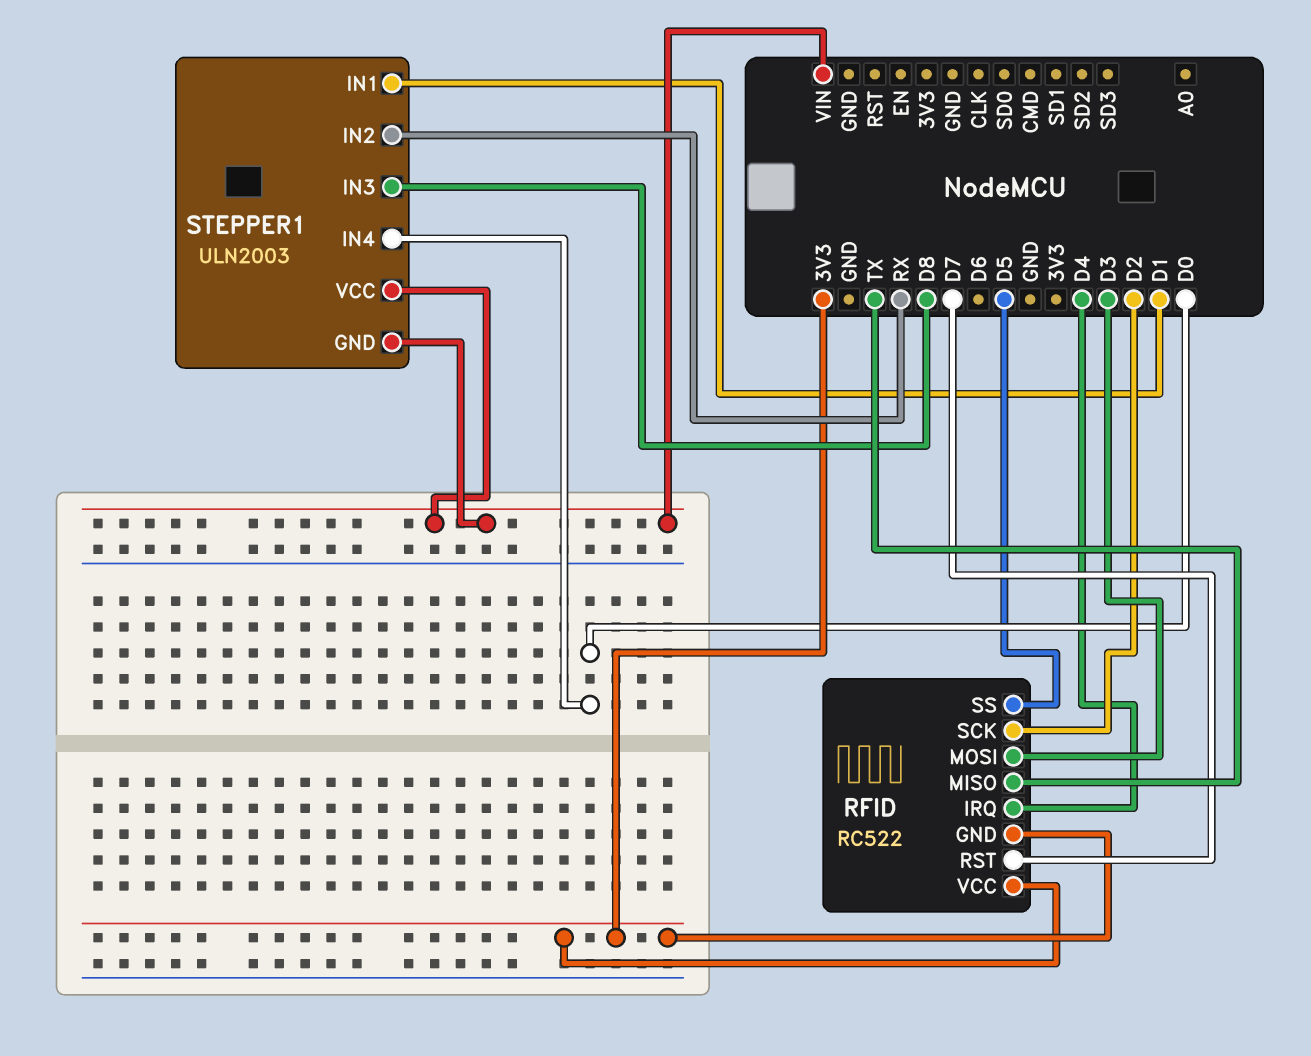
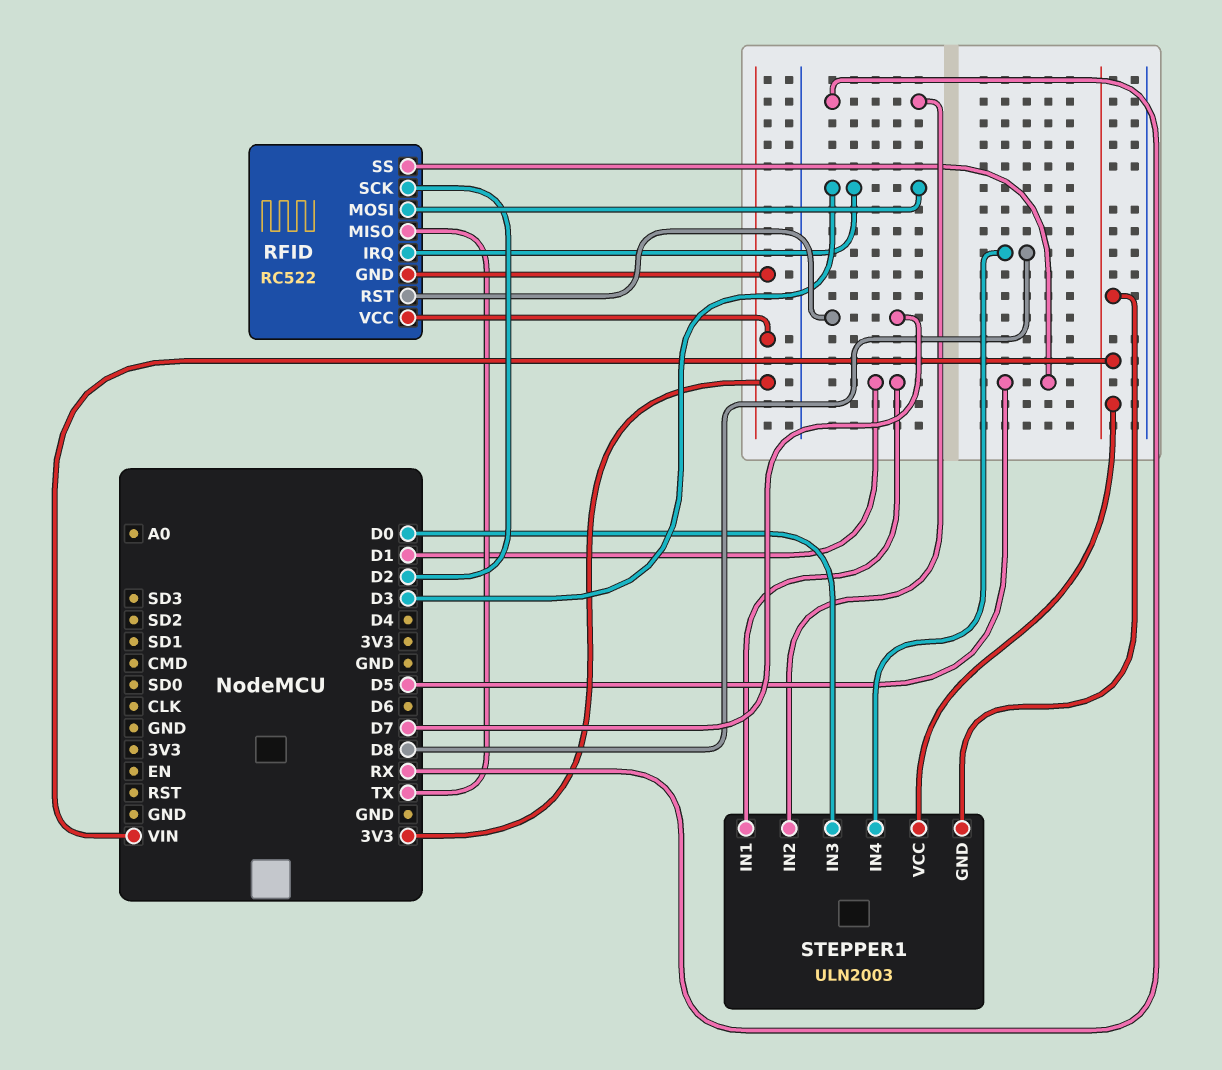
RFID pin IRQ: D4 -> D3
STEPPER1 pin IN3: D8 -> D0
STEPPER1 pin IN4: D0 -> D8

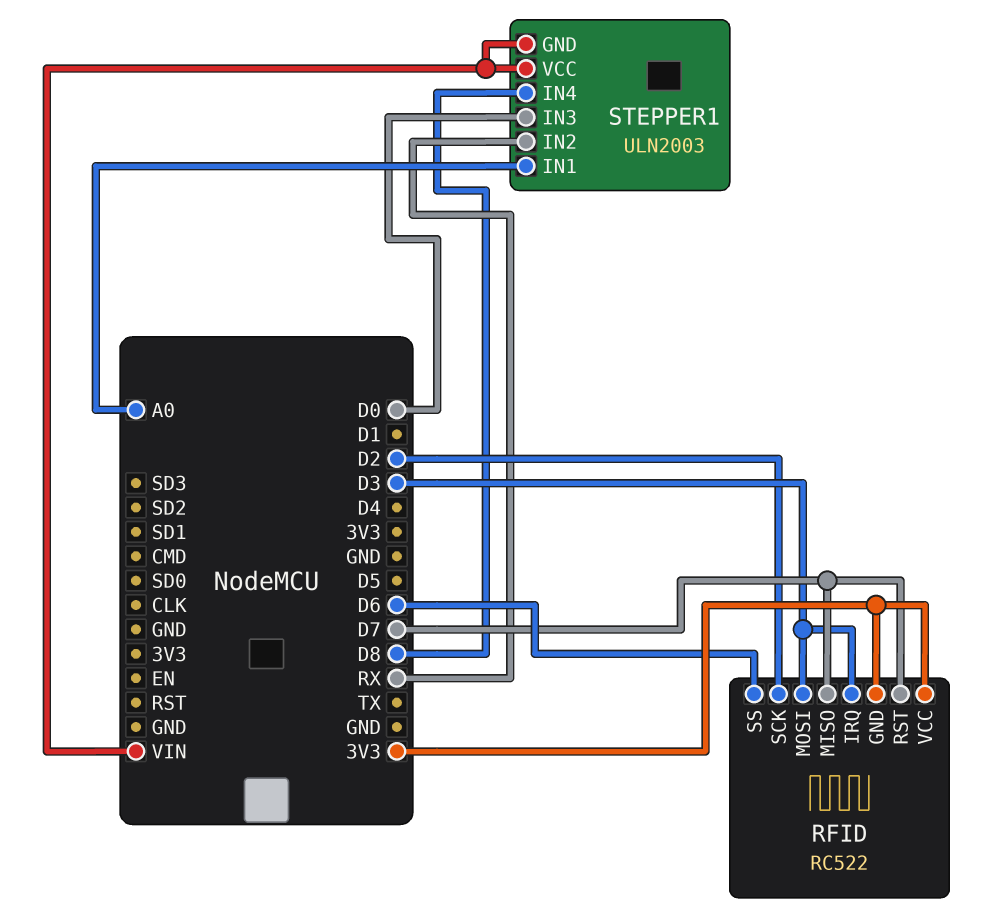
RFID pin MISO: TX -> D7
RFID pin SS: D5 -> D6
STEPPER1 pin IN1: D1 -> A0

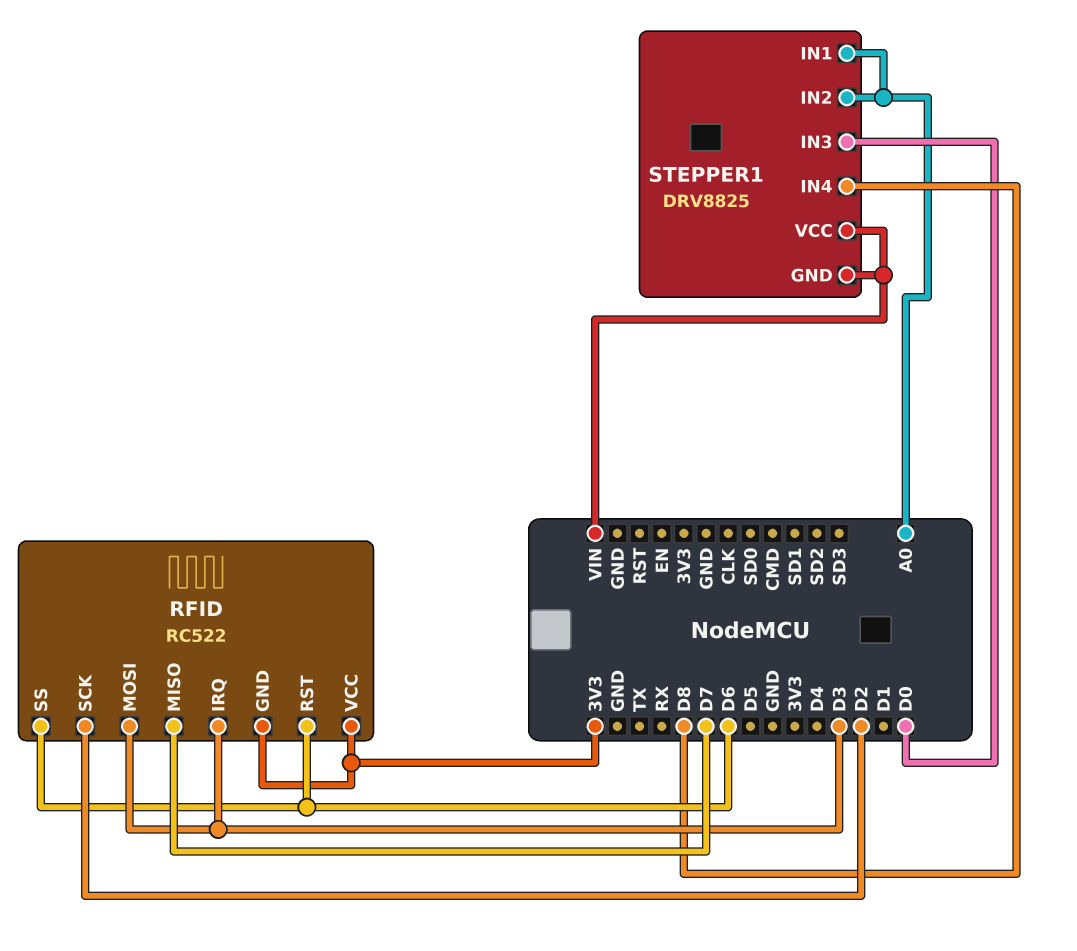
RFID pin RST: D7 -> D6
STEPPER1: ULN2003 -> DRV8825
STEPPER1 pin IN2: RX -> A0

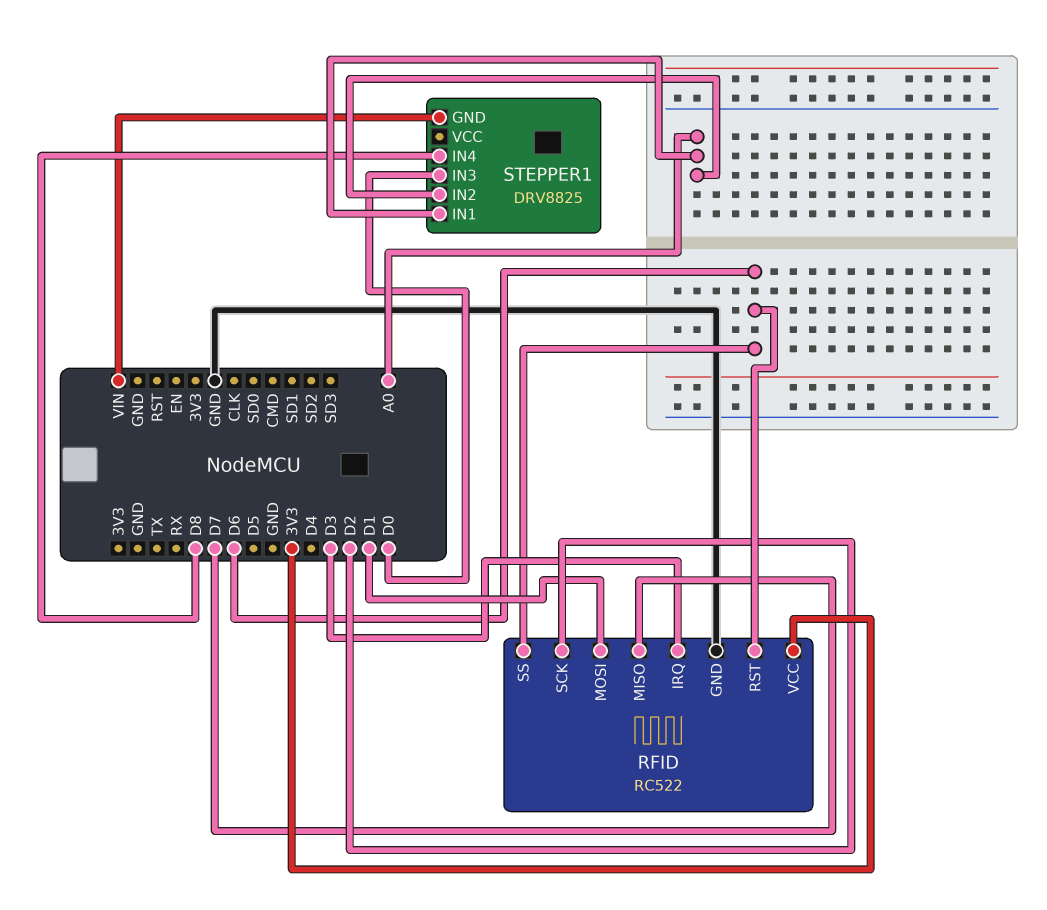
RFID pin GND: 3V3 -> GND
RFID pin MOSI: D3 -> D1
STEPPER1 pin VCC: VIN -> none

